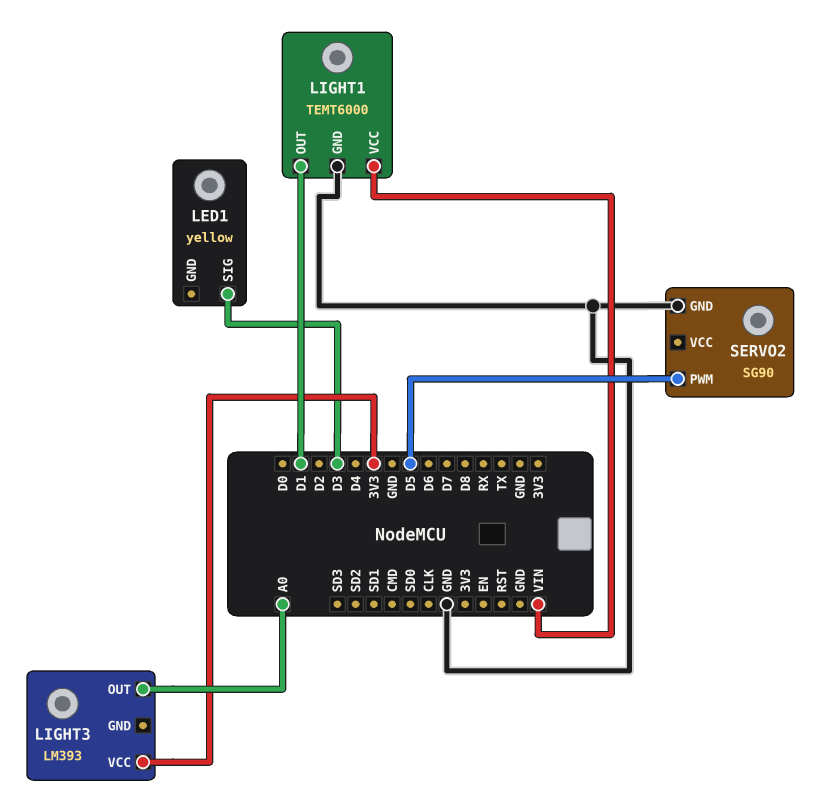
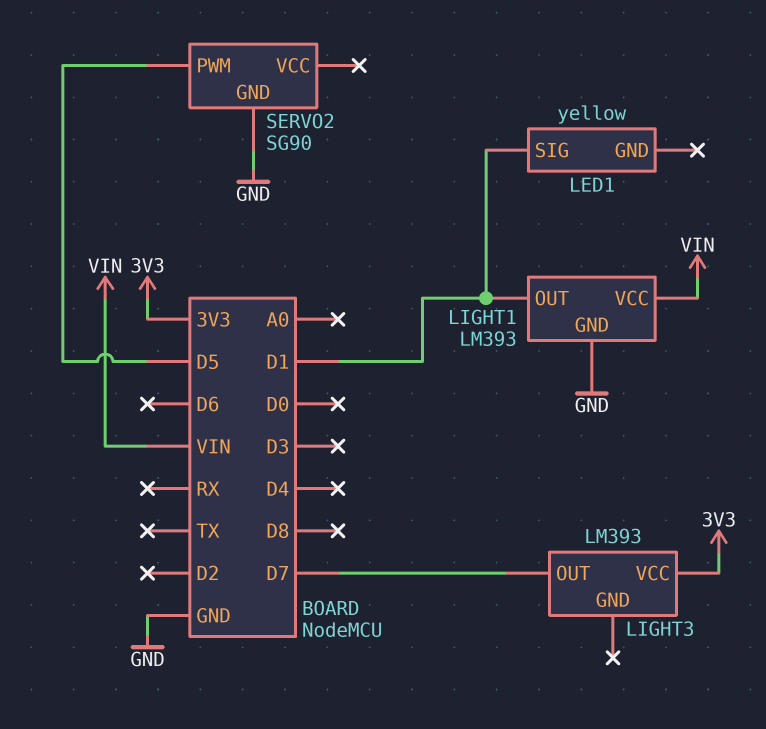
LED1 pin SIG: D3 -> D1
LIGHT1: TEMT6000 -> LM393
LIGHT3 pin OUT: A0 -> D7

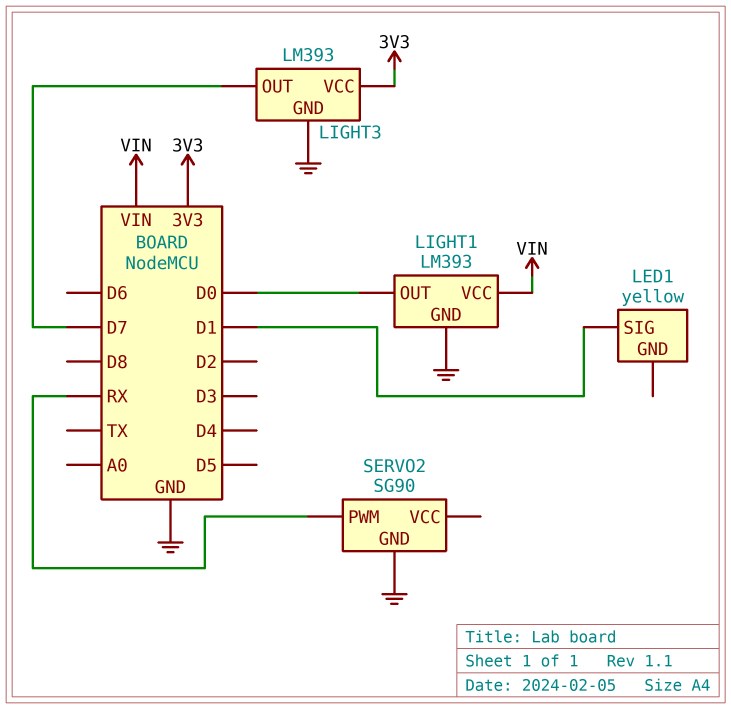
LIGHT1 pin OUT: D1 -> D0
LIGHT3 pin GND: none -> GND
SERVO2 pin PWM: D5 -> RX

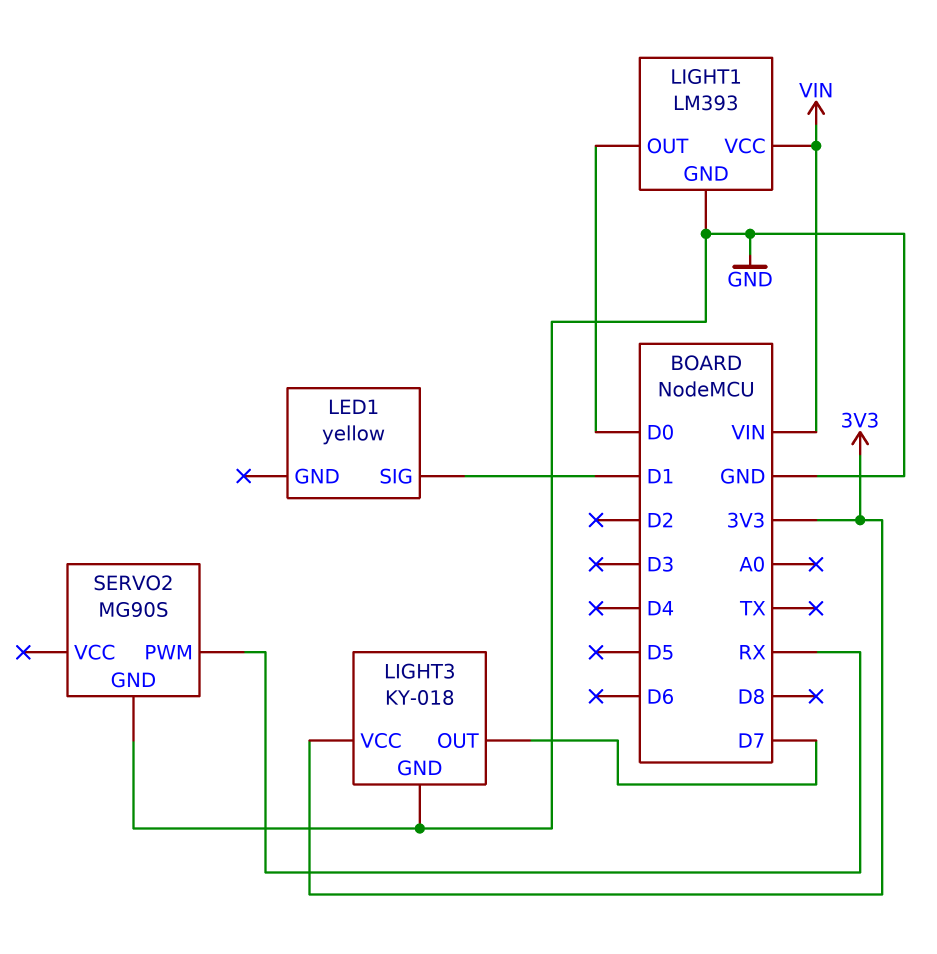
LIGHT3: LM393 -> KY-018
SERVO2: SG90 -> MG90S

